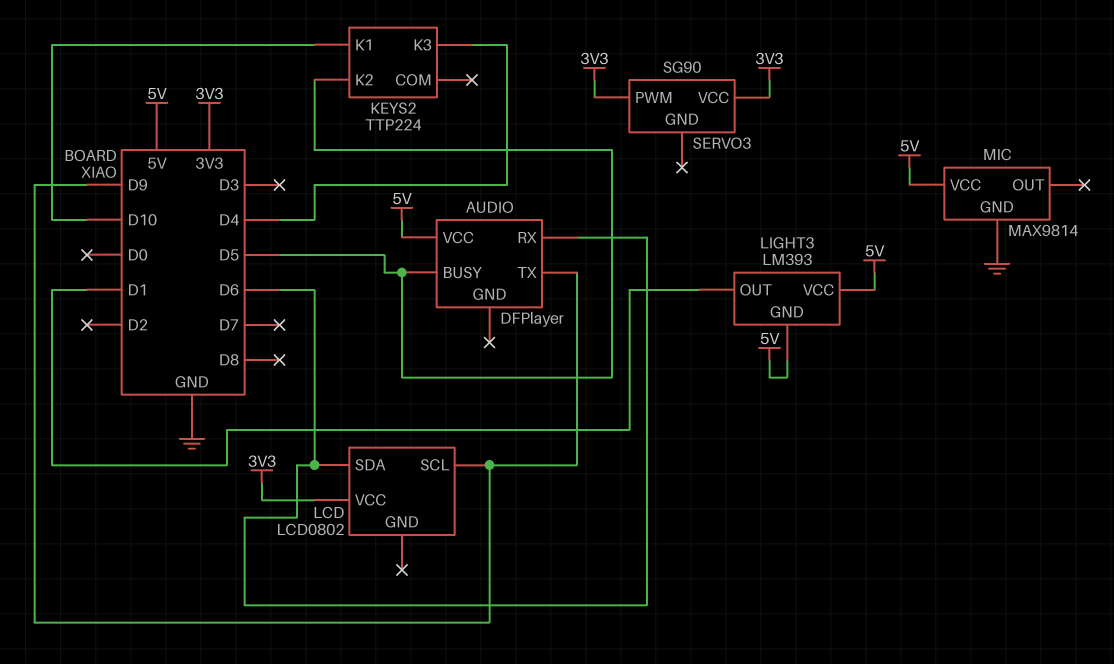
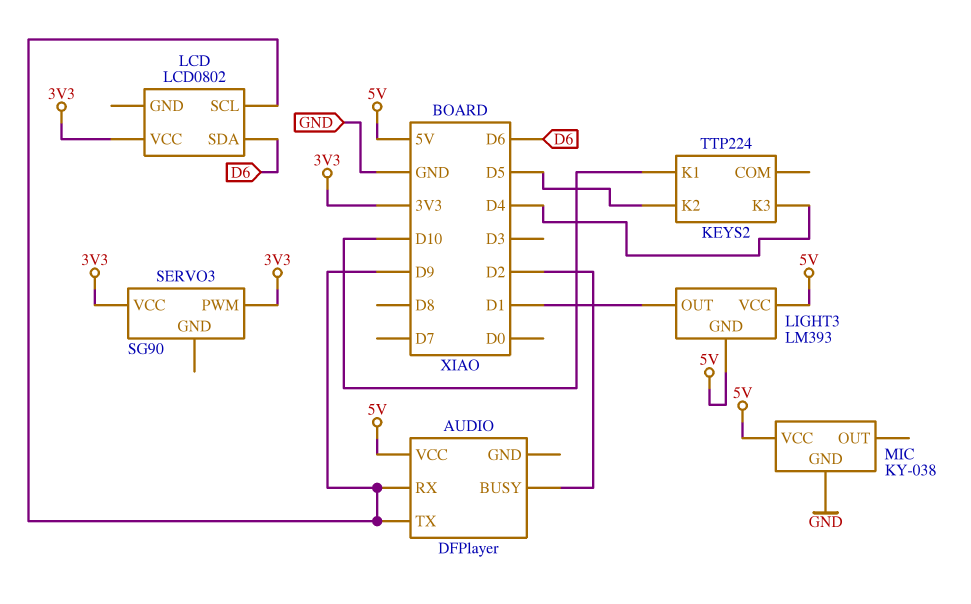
AUDIO pin BUSY: D5 -> D2
AUDIO pin RX: D6 -> D9
MIC: MAX9814 -> KY-038

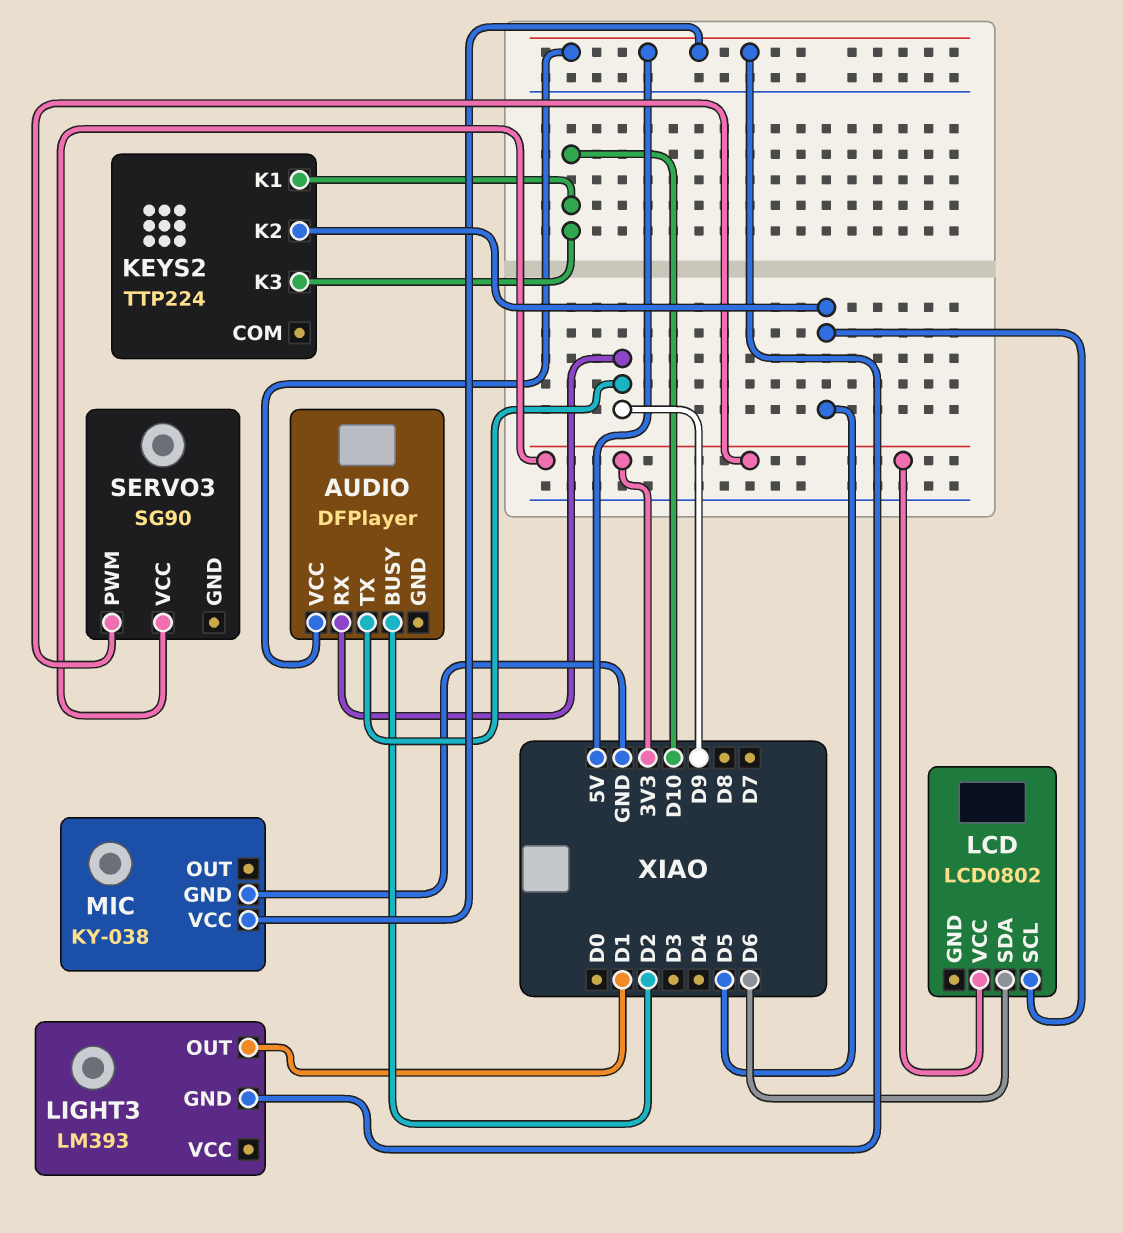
KEYS2 pin K3: D4 -> D10
LCD pin SCL: D9 -> D5
LIGHT3 pin VCC: 5V -> none

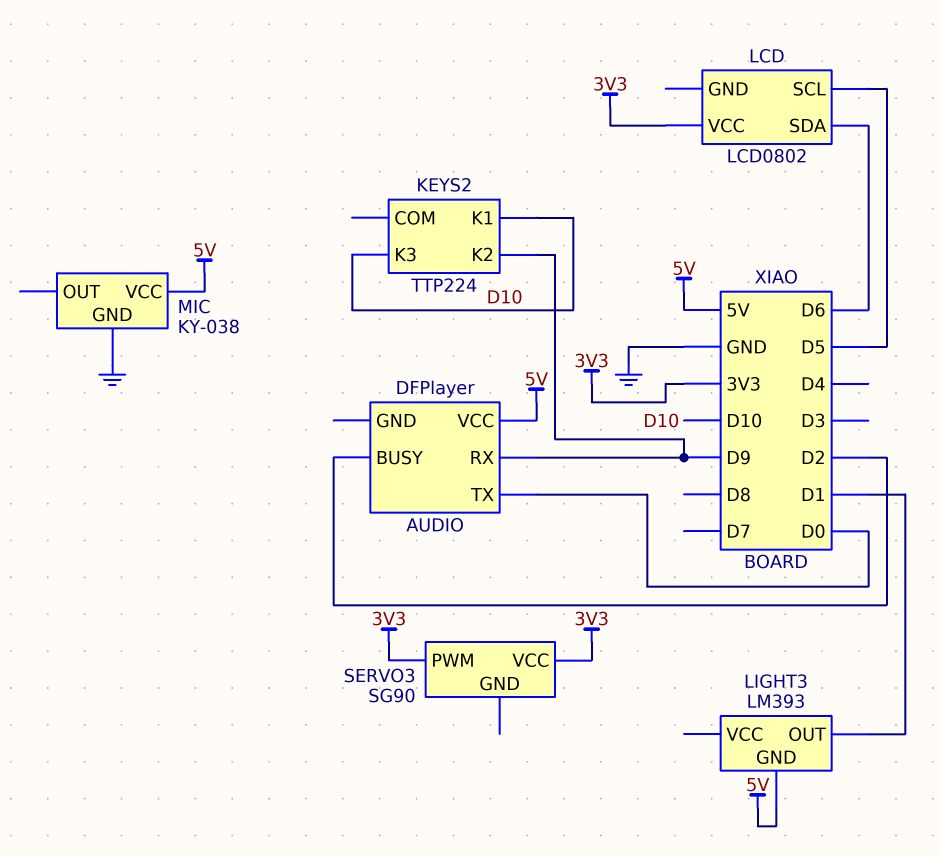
AUDIO pin TX: D9 -> D0
KEYS2 pin K2: D5 -> D9

